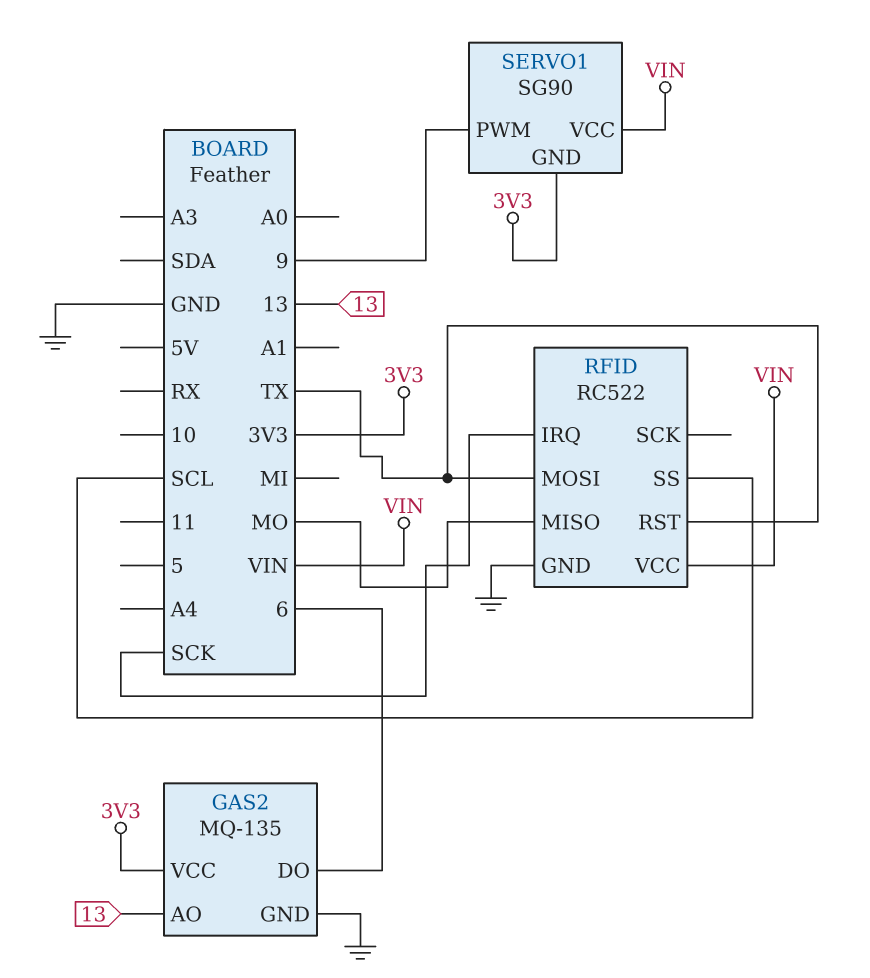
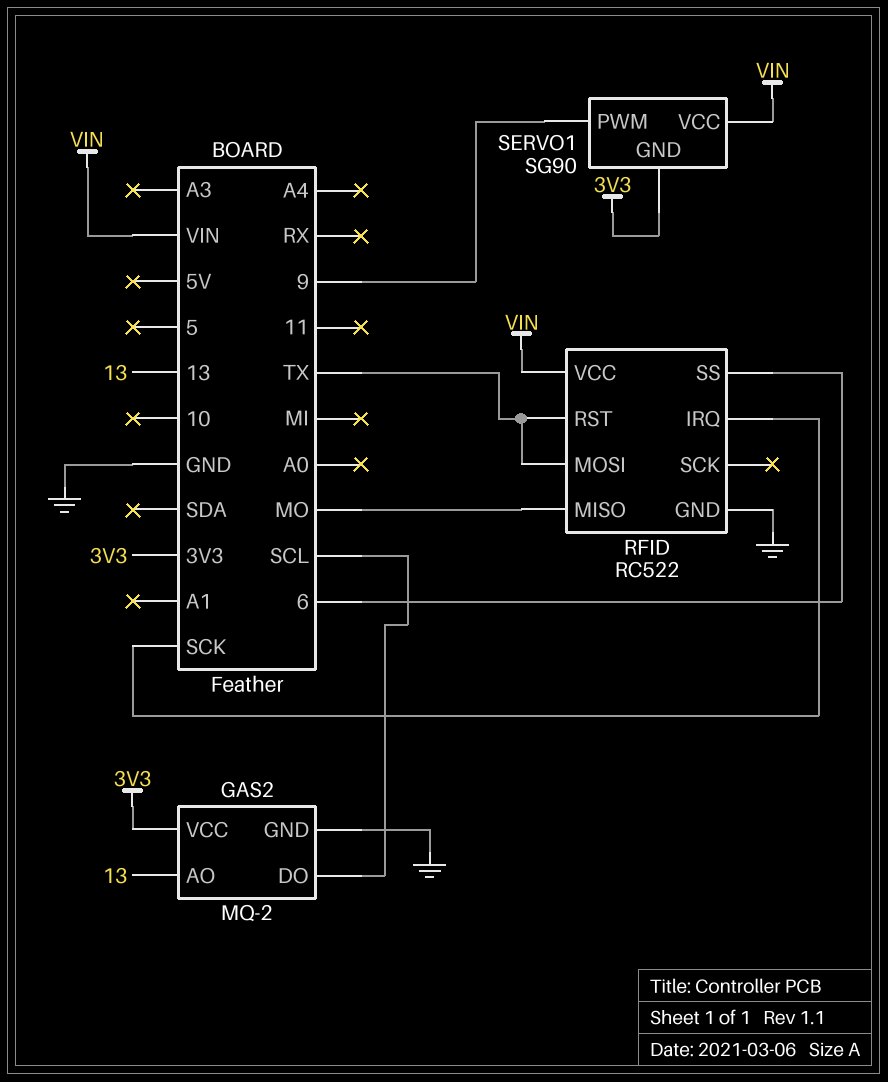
GAS2: MQ-135 -> MQ-2
GAS2 pin DO: 6 -> SCL
RFID pin SS: SCL -> 6

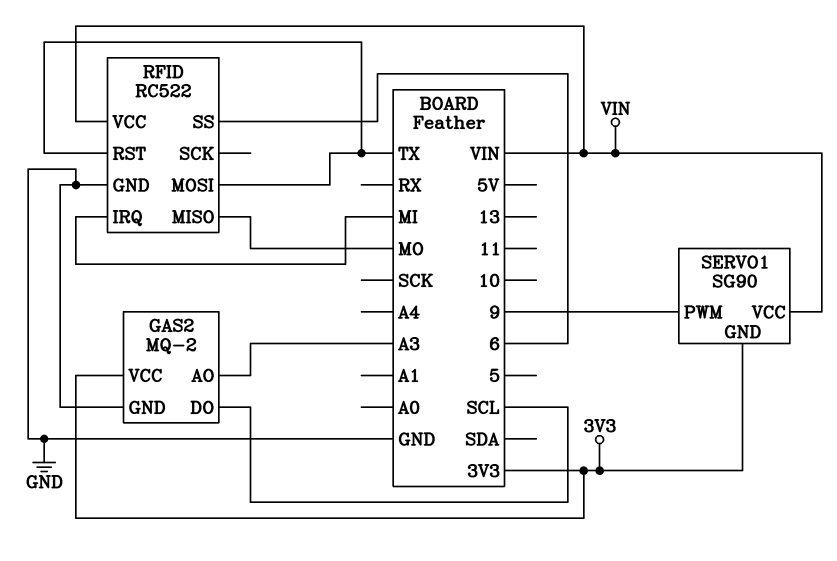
GAS2 pin AO: 13 -> A3
RFID pin IRQ: SCK -> MI

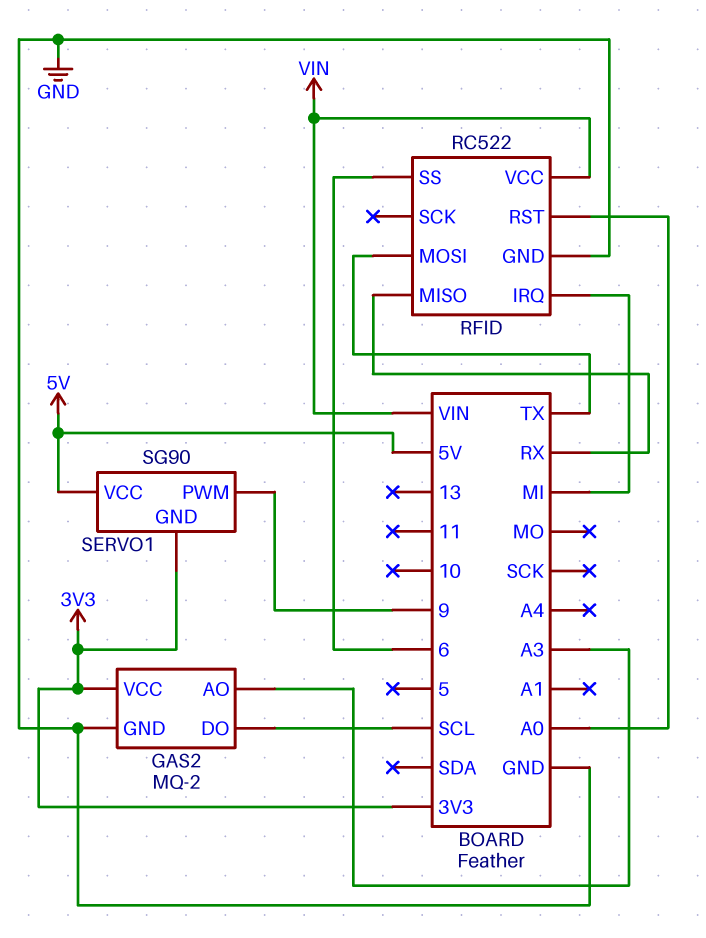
RFID pin MISO: MO -> RX
RFID pin RST: TX -> A0
SERVO1 pin VCC: VIN -> 5V

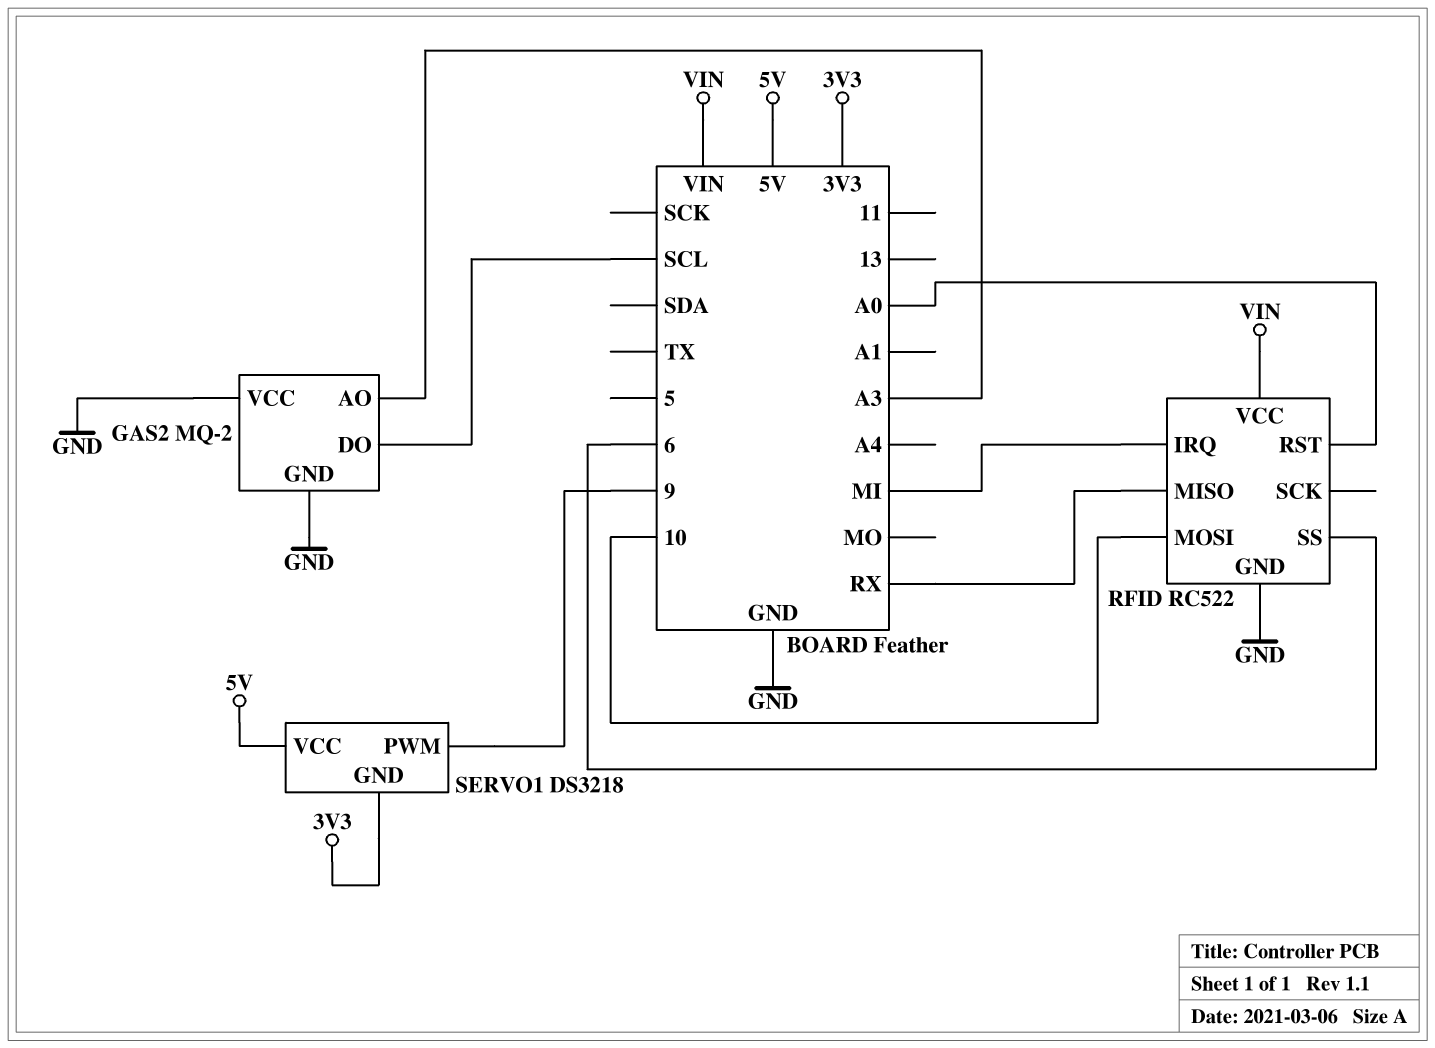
GAS2 pin VCC: 3V3 -> GND
RFID pin MOSI: TX -> 10
SERVO1: SG90 -> DS3218

